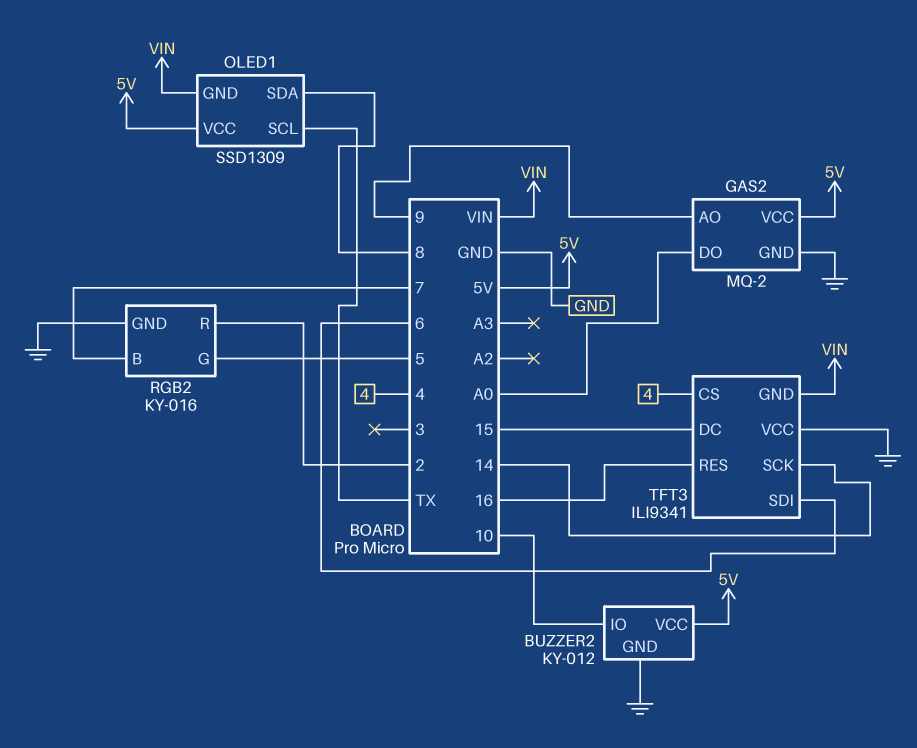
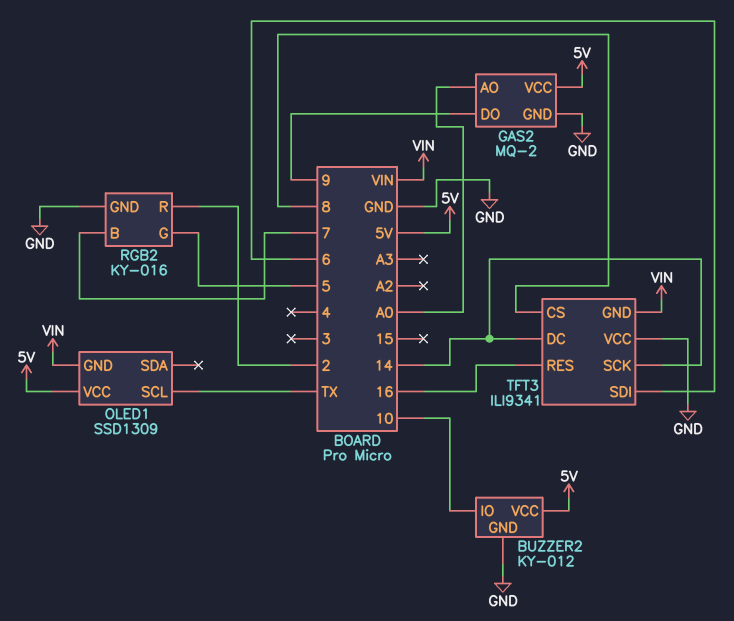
GAS2 pin AO: 9 -> A0
GAS2 pin DO: A0 -> 9
OLED1 pin SDA: 8 -> none
TFT3 pin CS: 4 -> 8
TFT3 pin DC: 15 -> 14

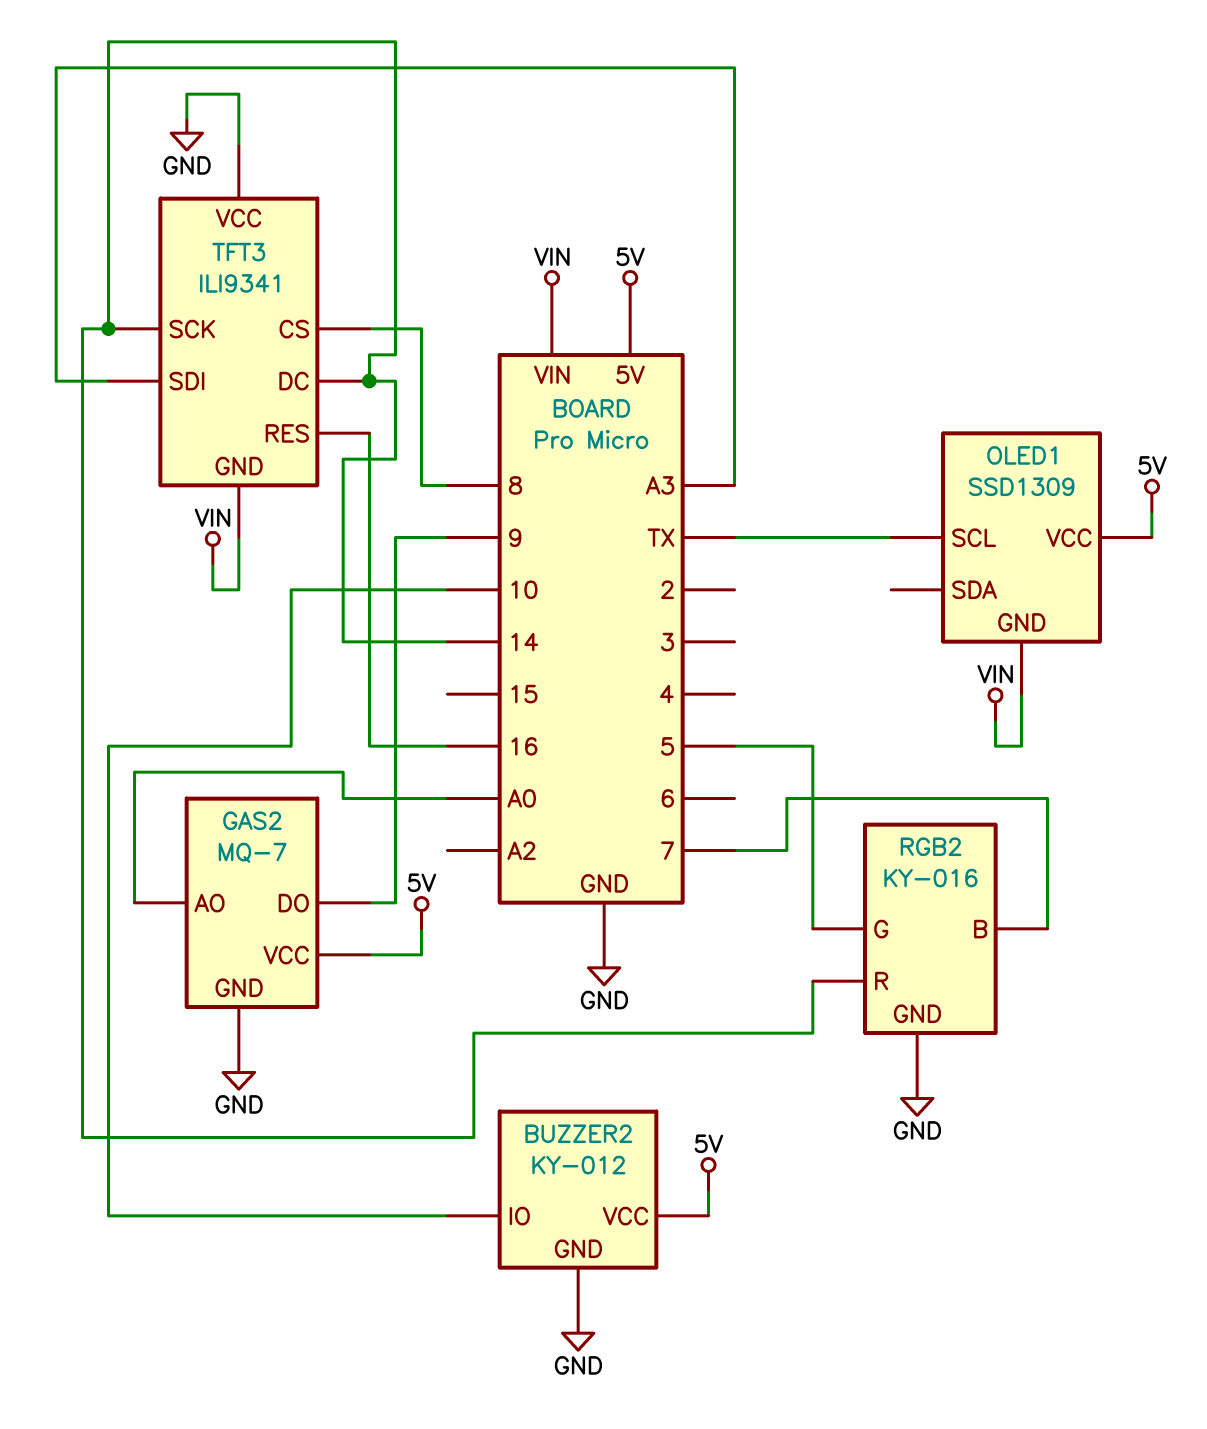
GAS2: MQ-2 -> MQ-7
RGB2 pin R: 2 -> 14
TFT3 pin SDI: 6 -> A3

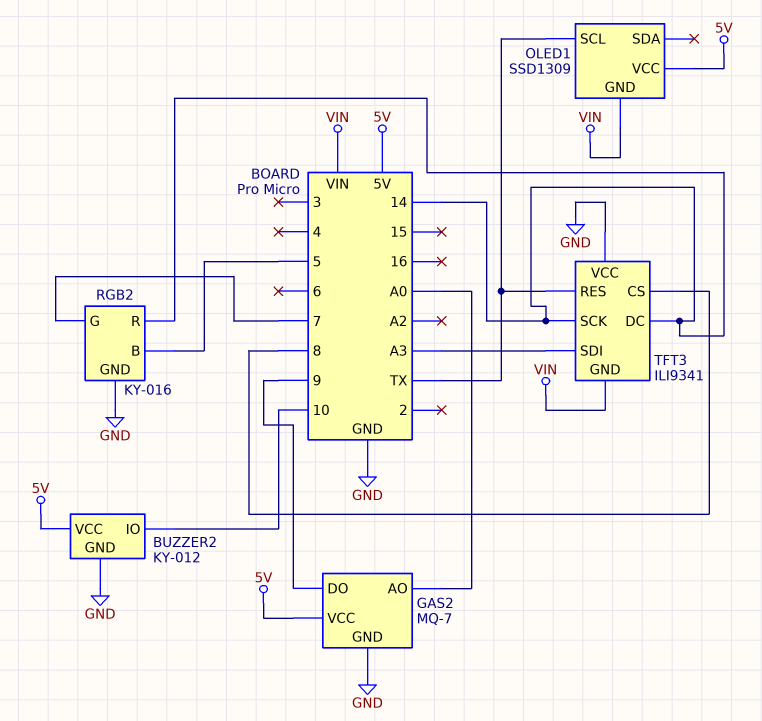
RGB2 pin B: 7 -> 5
RGB2 pin G: 5 -> 7
TFT3 pin RES: 16 -> TX

